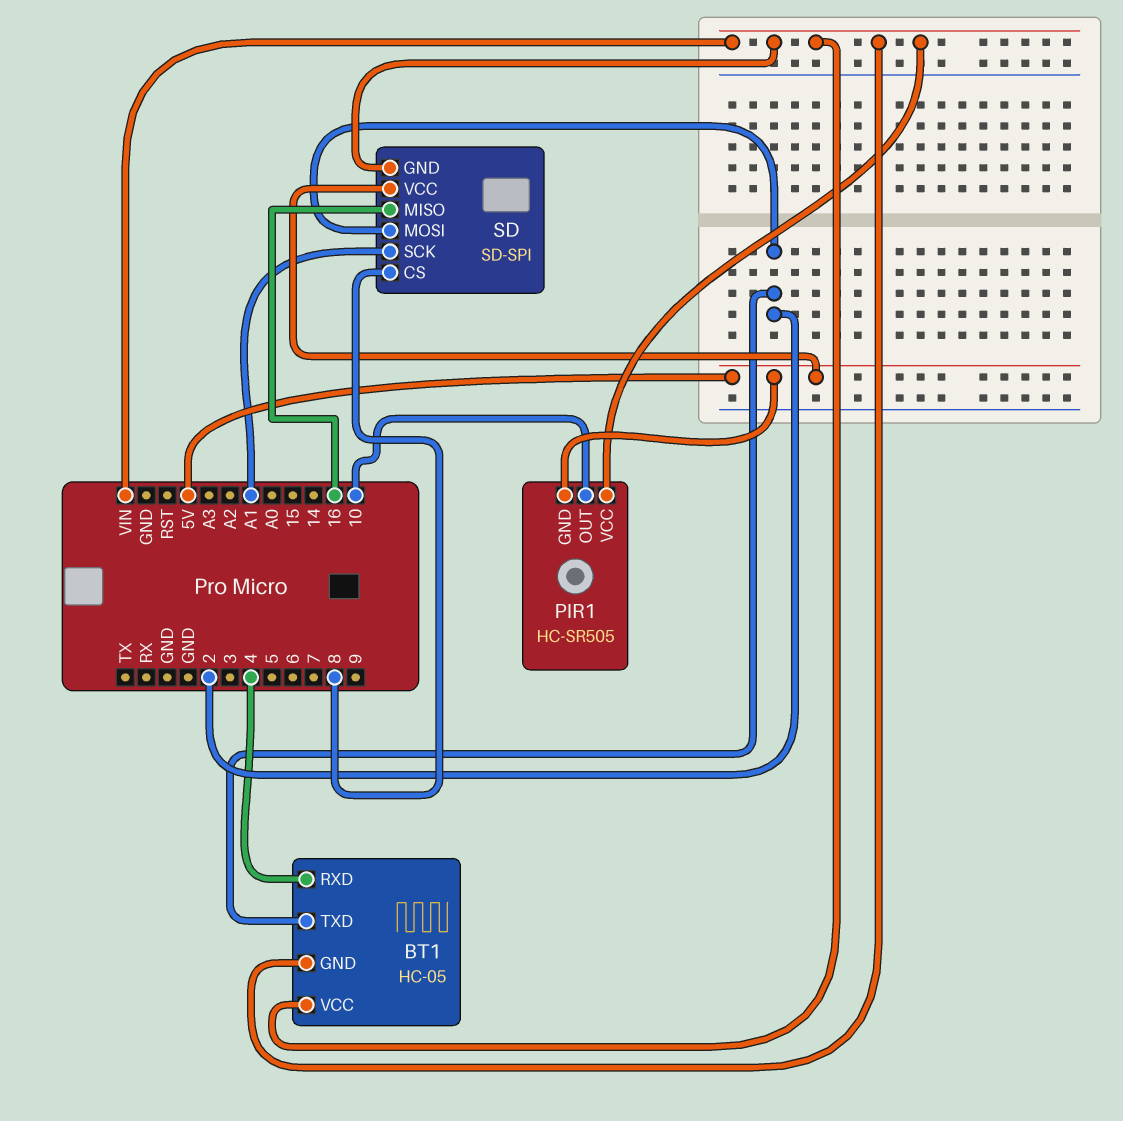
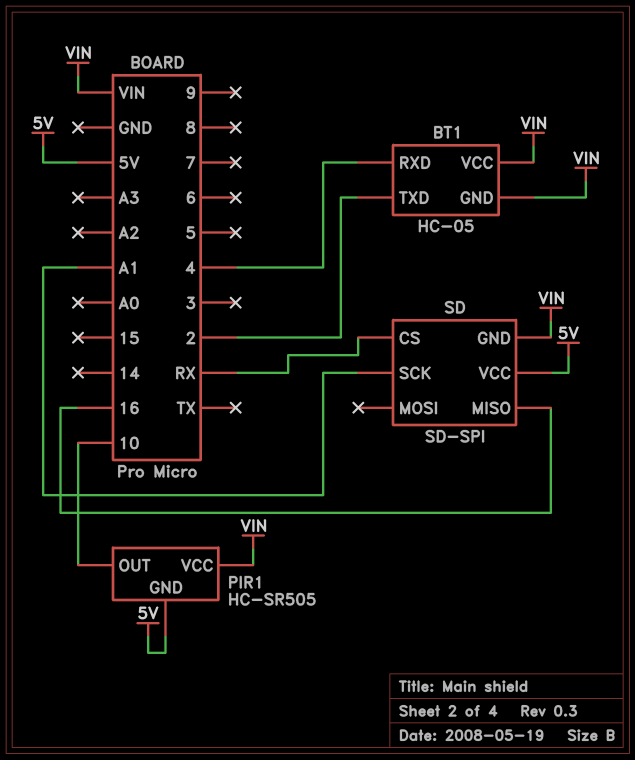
SD pin CS: 8 -> RX
SD pin MOSI: 2 -> none

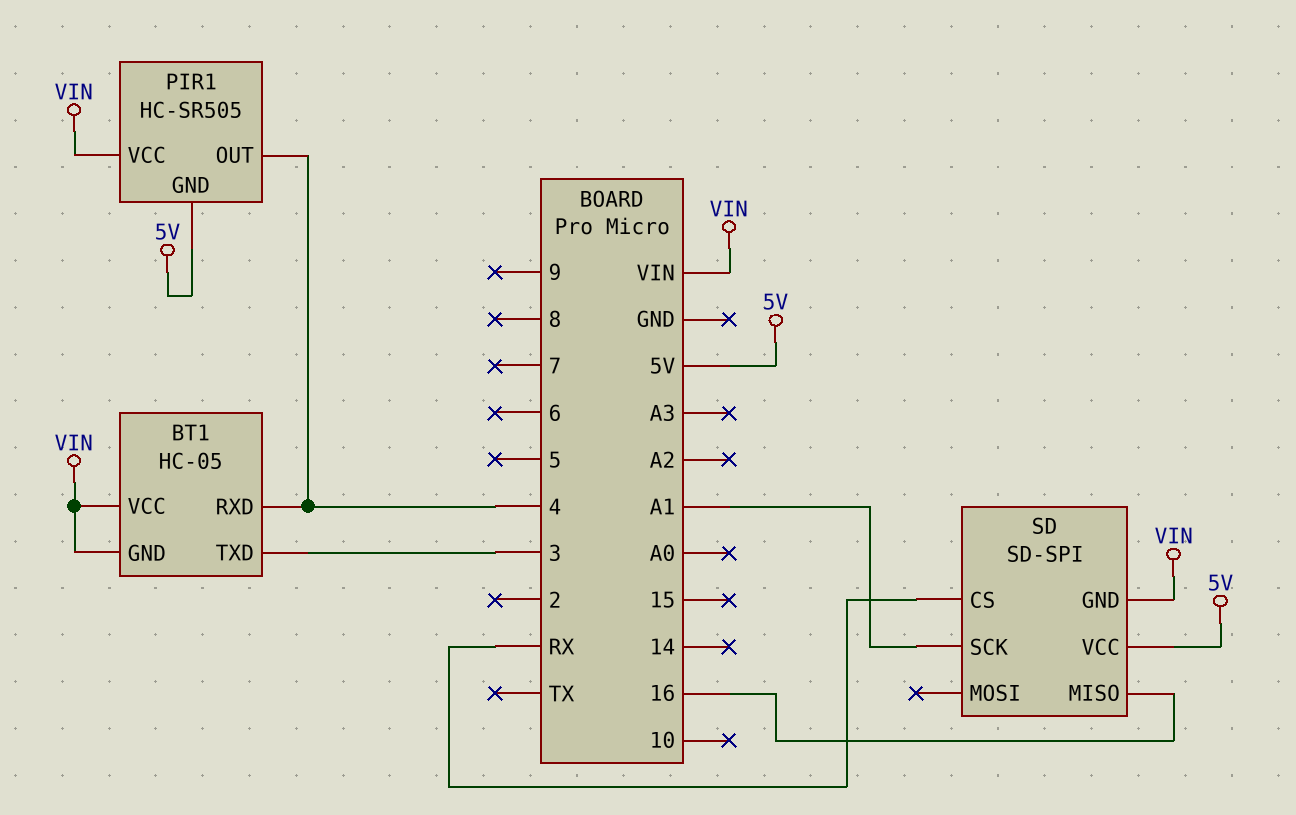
BT1 pin TXD: 2 -> 3
PIR1 pin OUT: 10 -> 4

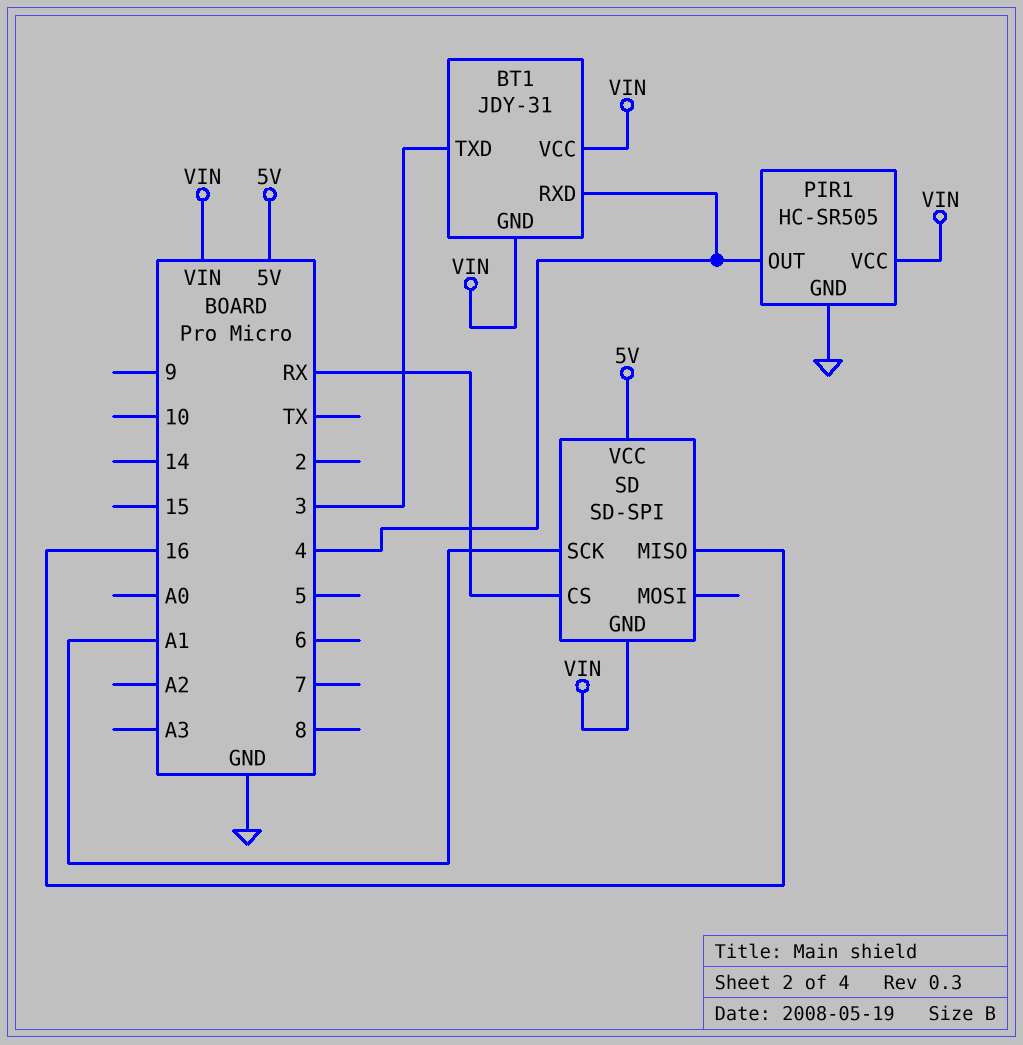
BT1: HC-05 -> JDY-31
PIR1 pin GND: 5V -> GND

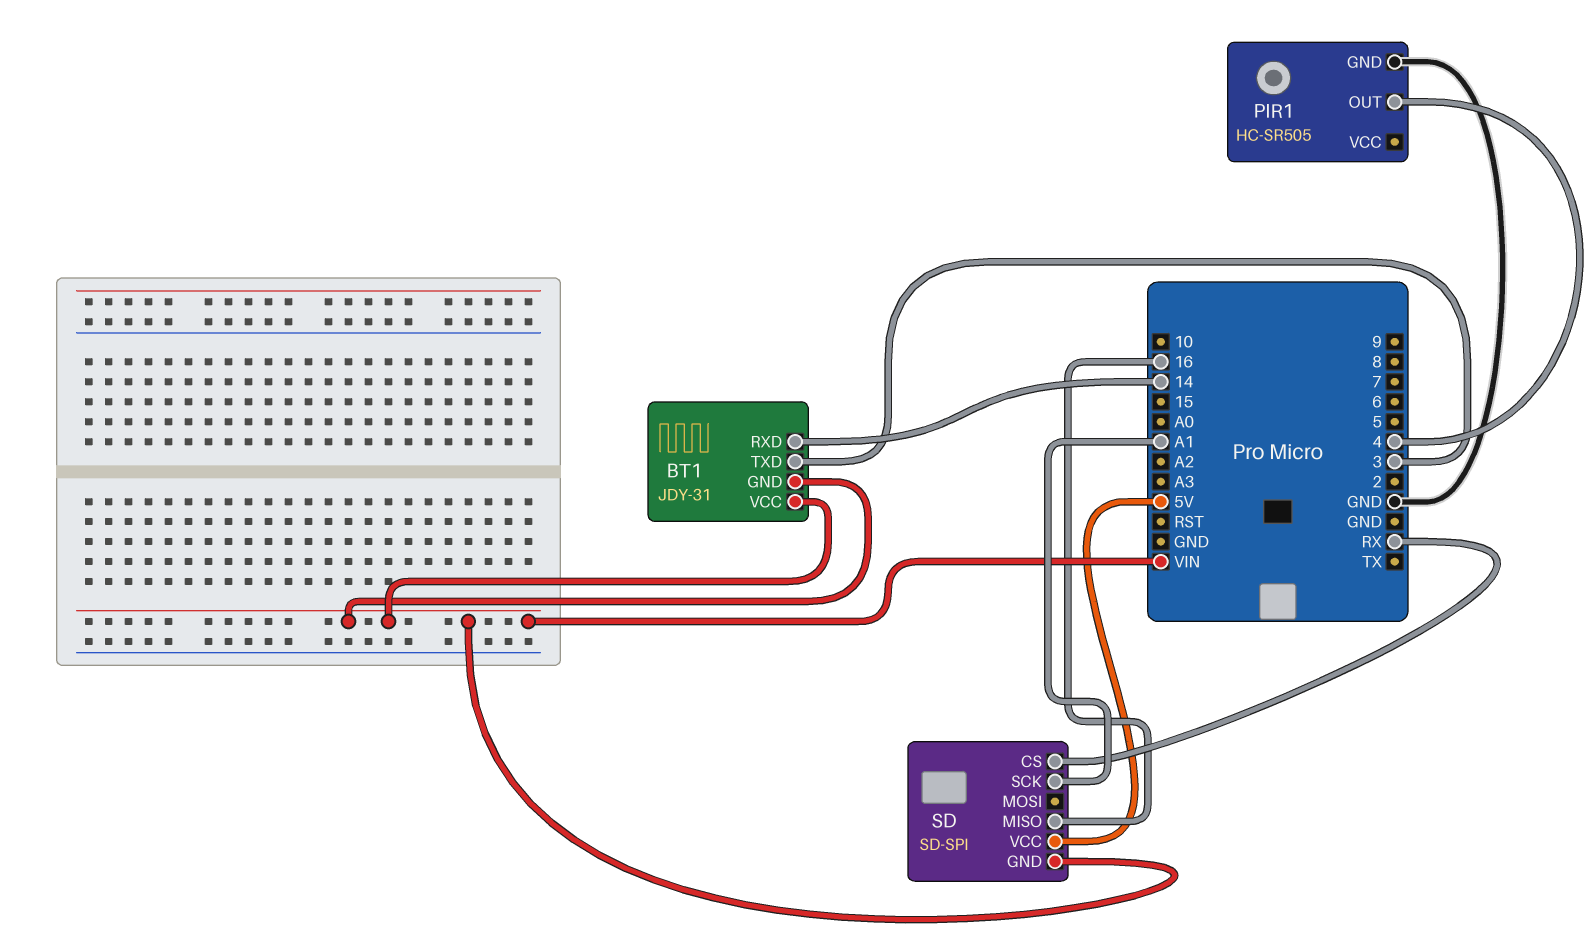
BT1 pin RXD: 4 -> 14
PIR1 pin VCC: VIN -> none

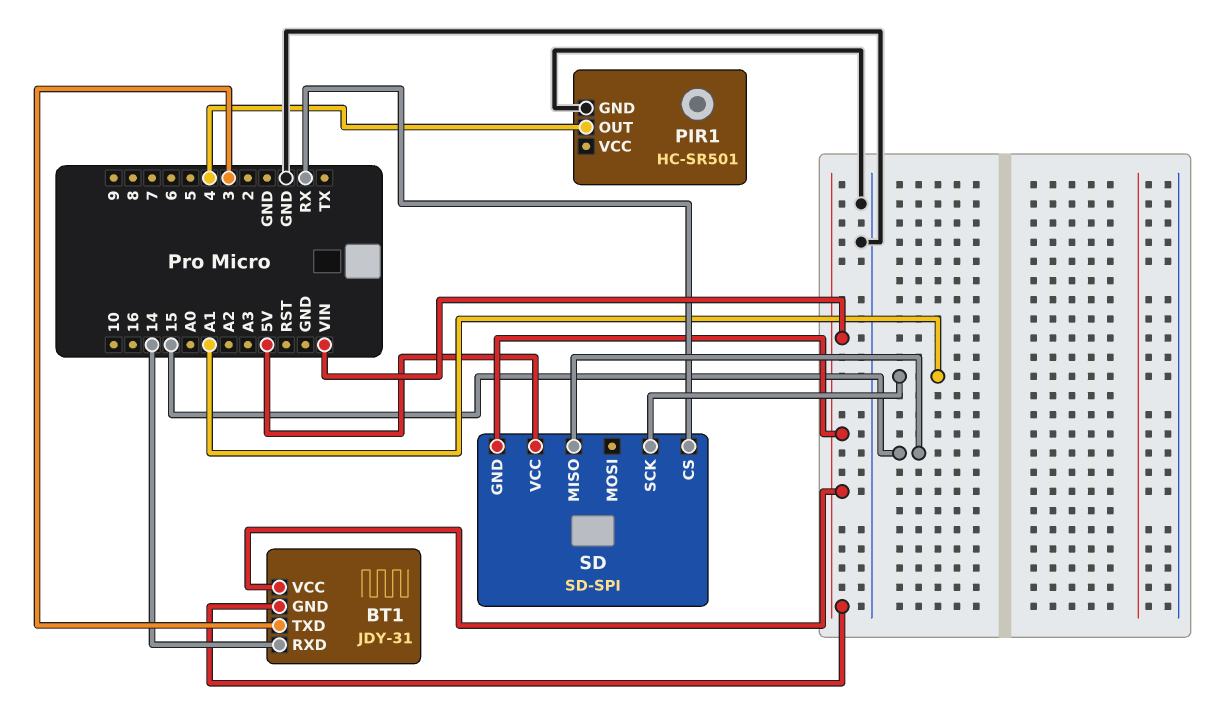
PIR1: HC-SR505 -> HC-SR501
SD pin MISO: 16 -> 15

